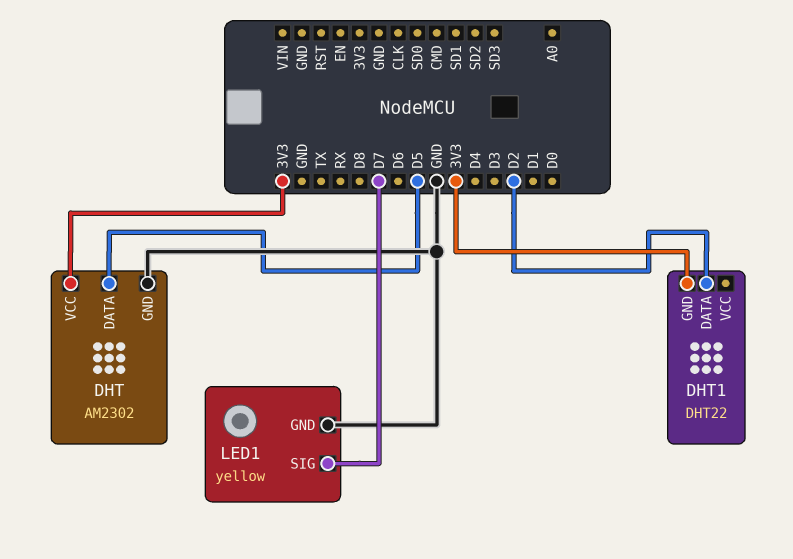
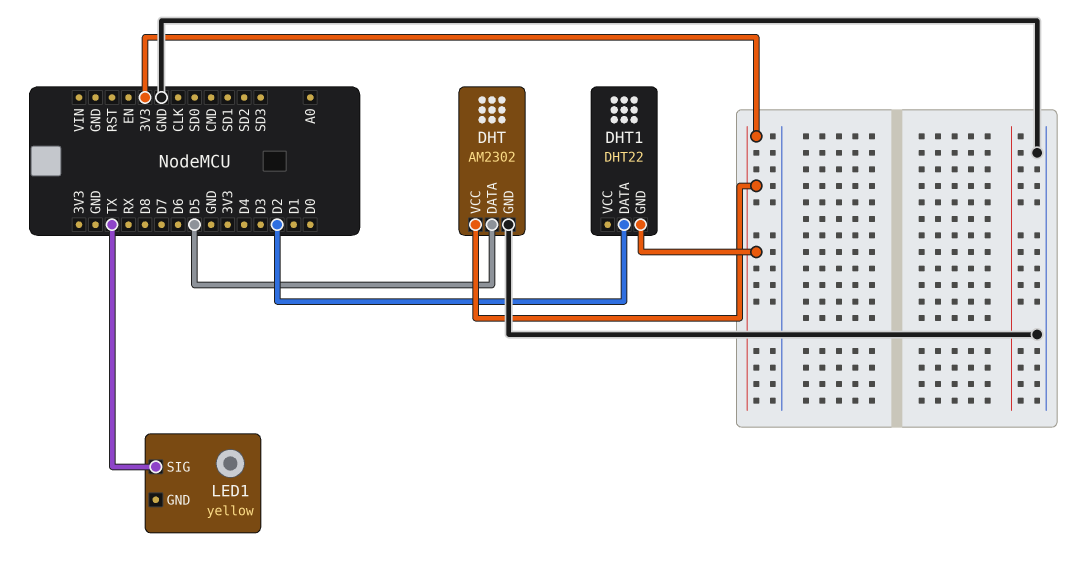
LED1 pin GND: GND -> none
LED1 pin SIG: D7 -> TX

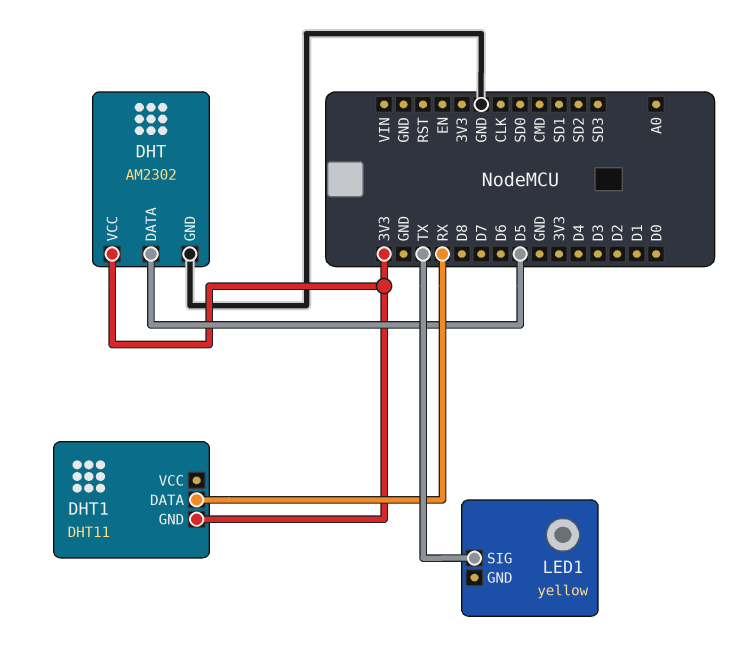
DHT1: DHT22 -> DHT11
DHT1 pin DATA: D2 -> RX

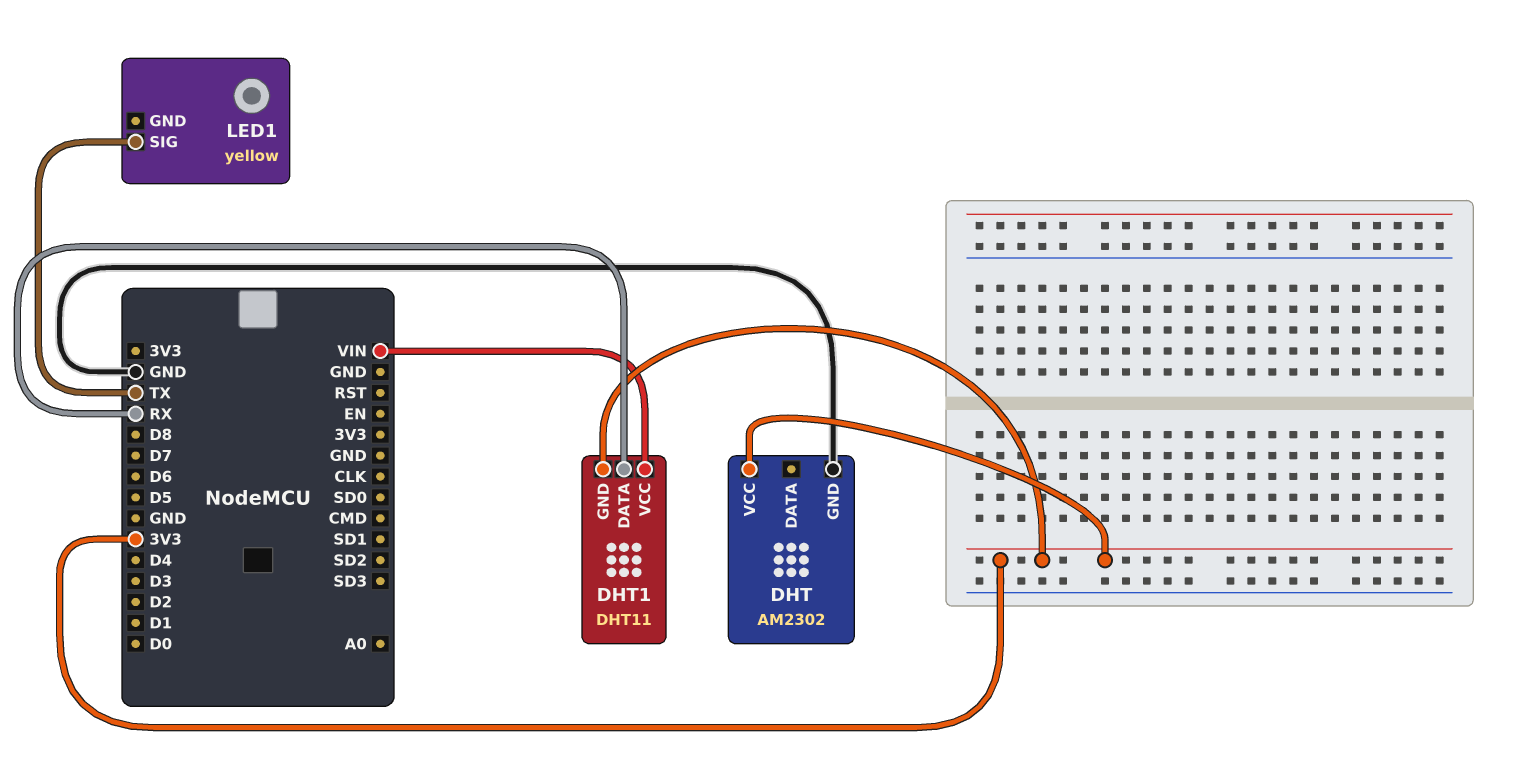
DHT pin DATA: D5 -> none
DHT1 pin VCC: none -> VIN

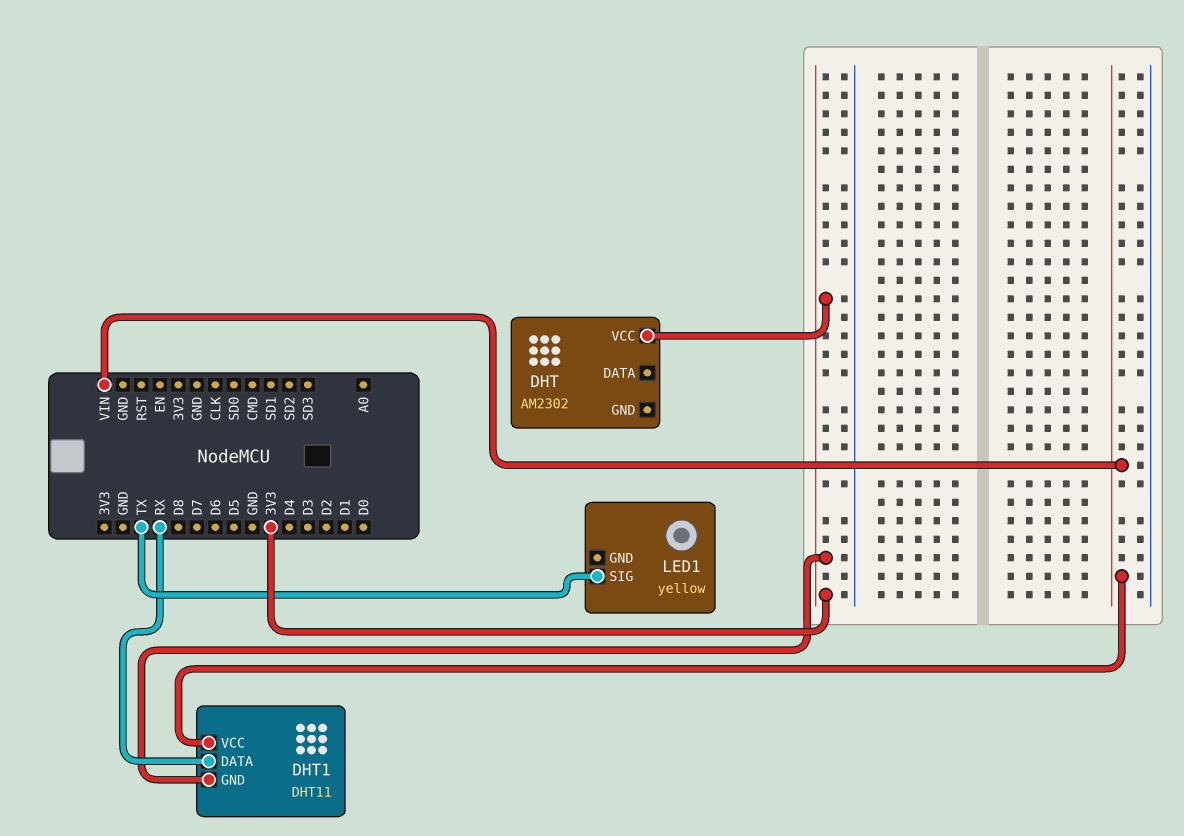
DHT pin GND: GND -> none

